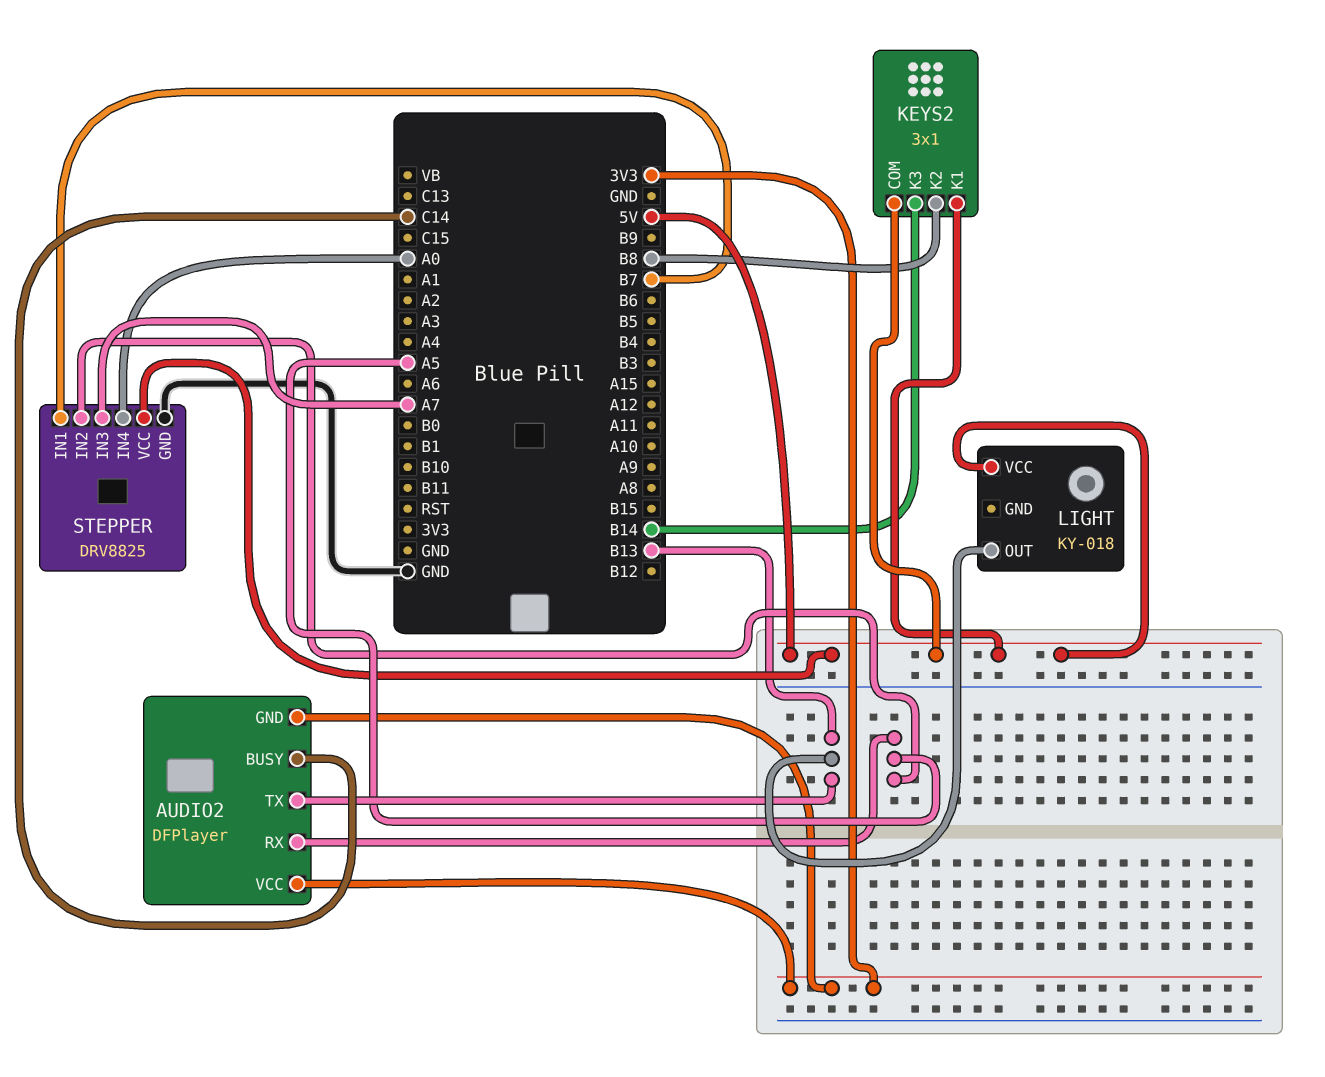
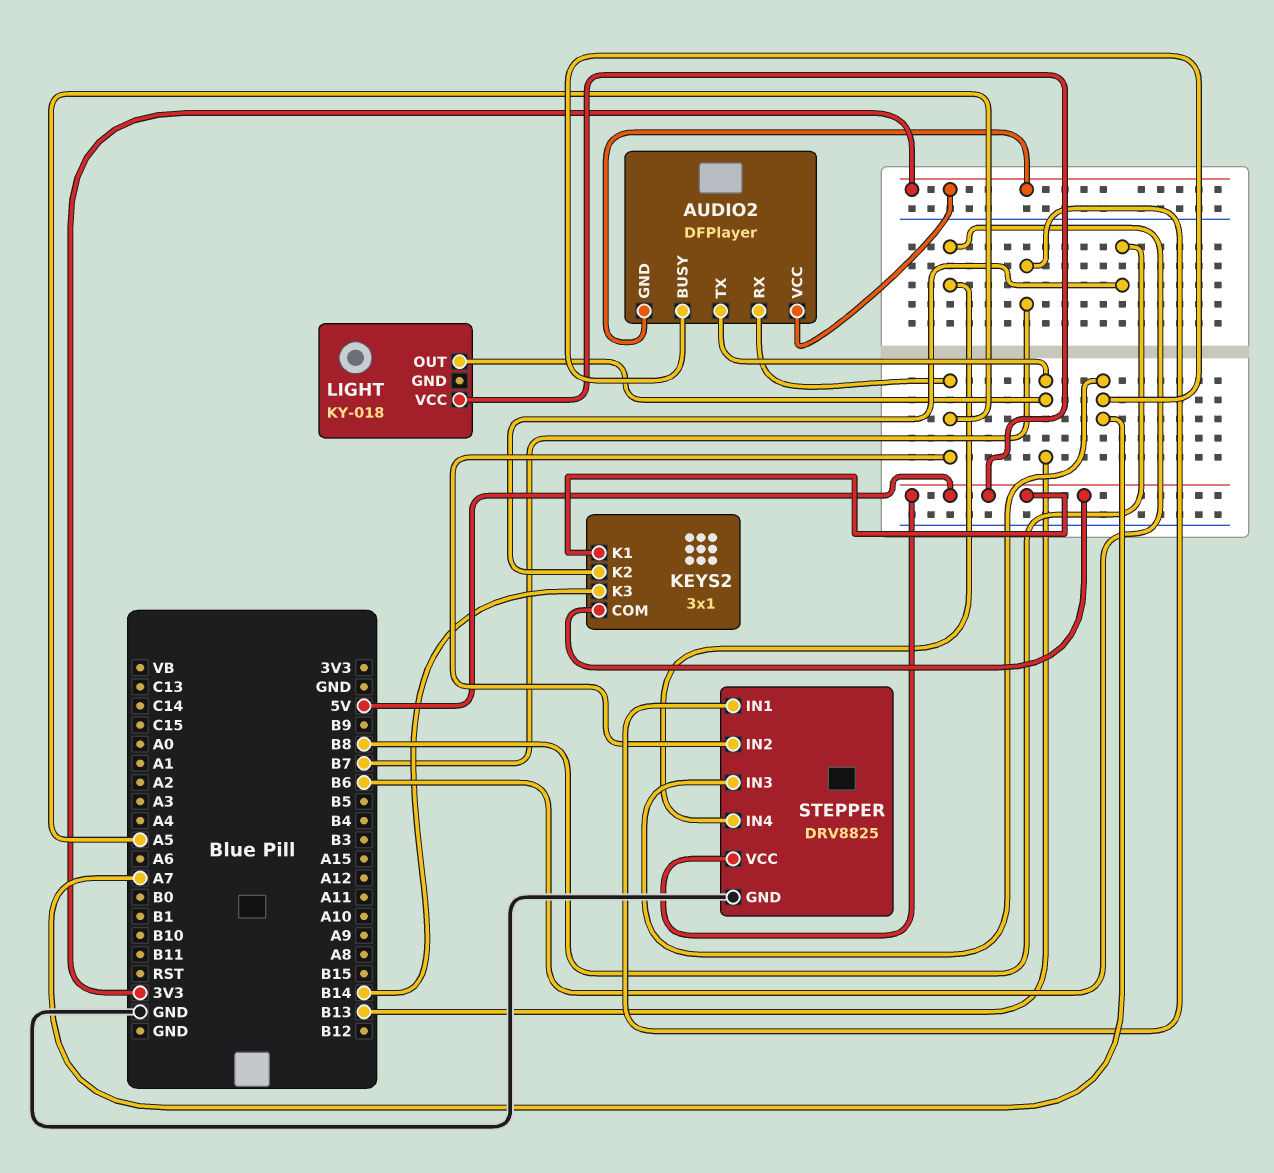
AUDIO2 pin BUSY: C14 -> A7
STEPPER pin IN4: A0 -> B6

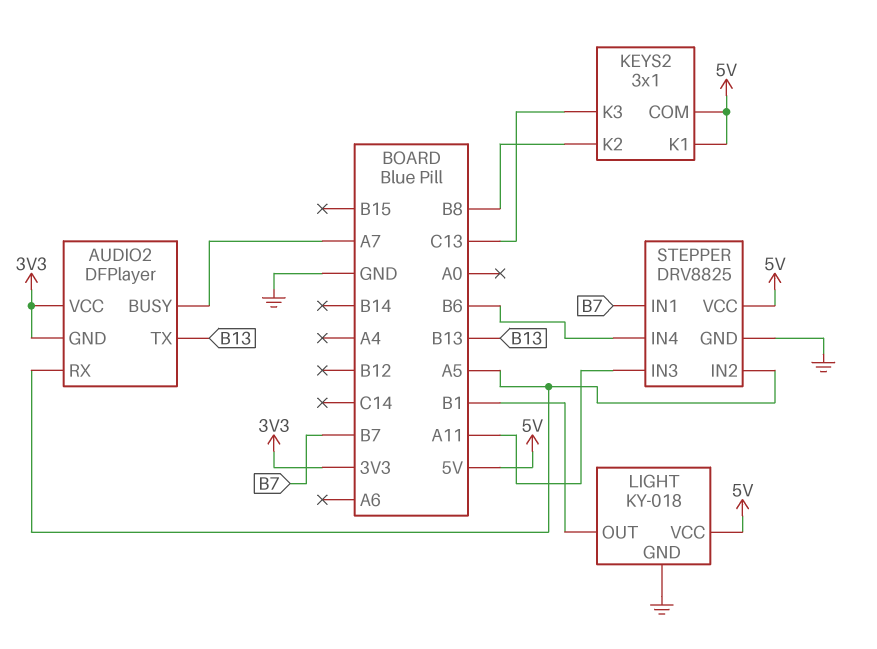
KEYS2 pin K3: B14 -> C13
LIGHT pin GND: none -> GND
LIGHT pin OUT: B13 -> B1
STEPPER pin IN3: A7 -> A11

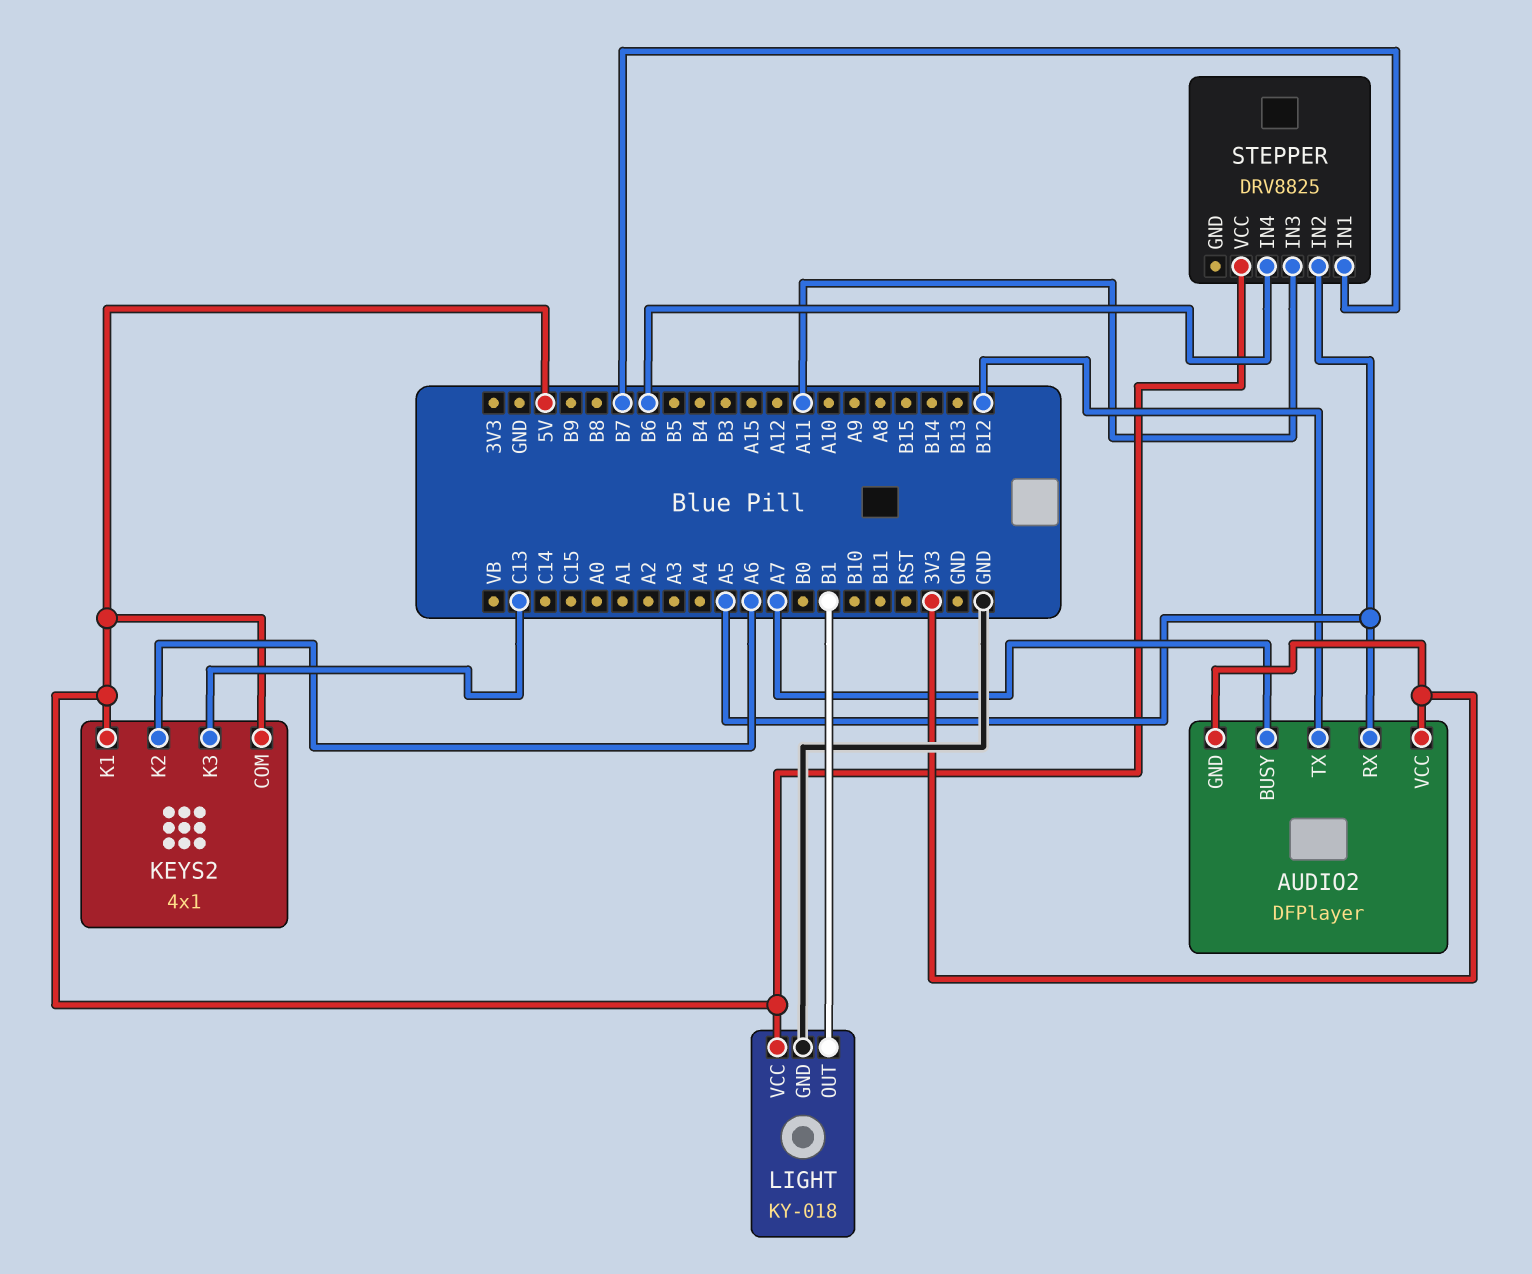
AUDIO2 pin TX: B13 -> B12
KEYS2: 3x1 -> 4x1
KEYS2 pin K2: B8 -> A6
STEPPER pin GND: GND -> none

